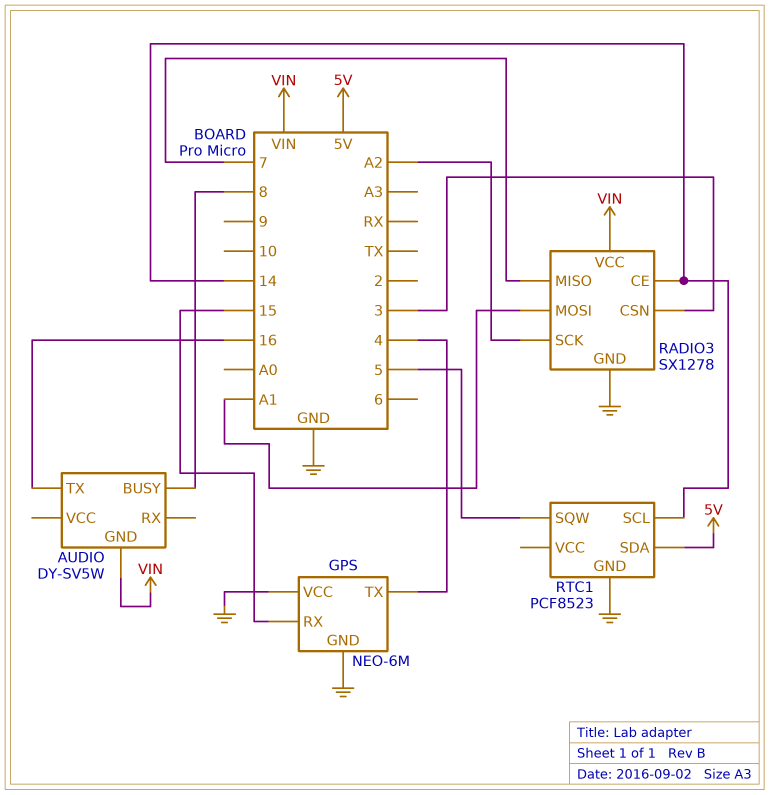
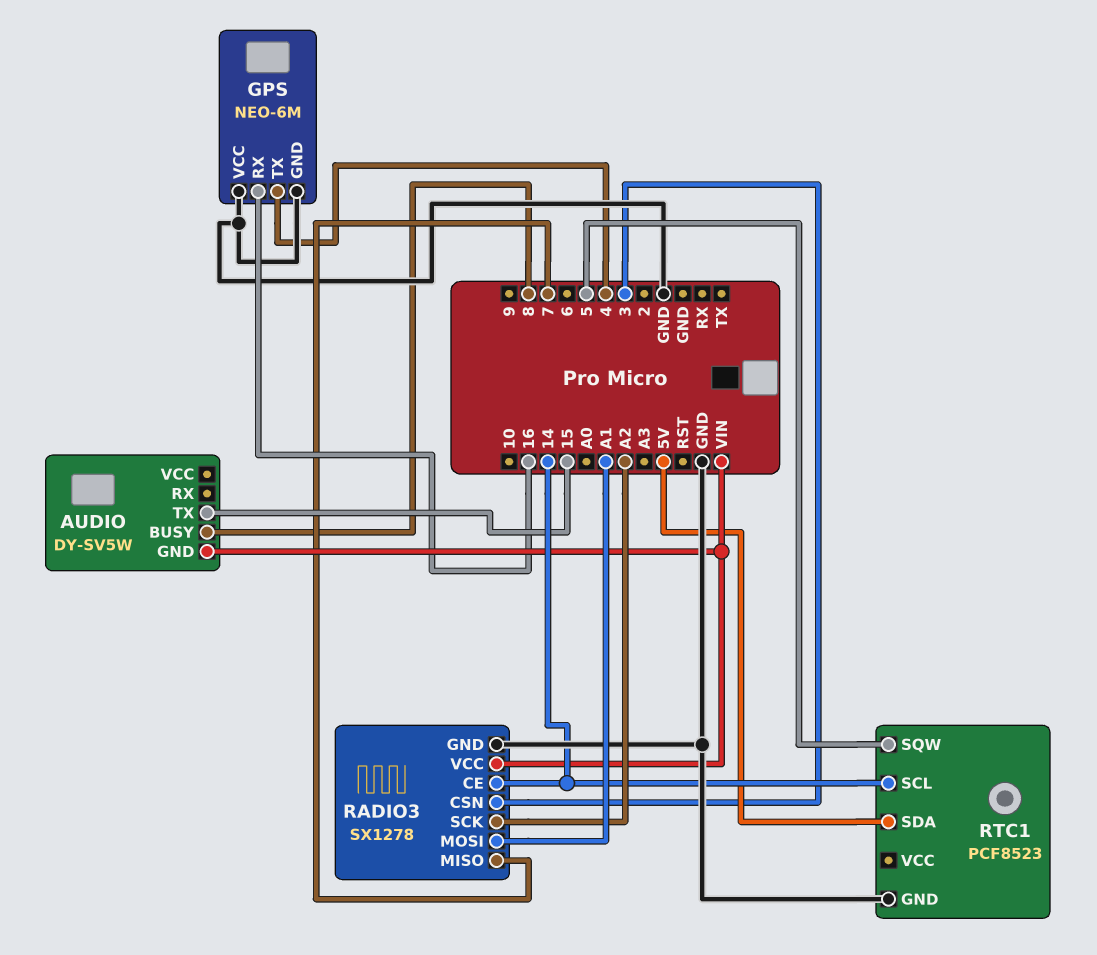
AUDIO pin TX: 16 -> 15
GPS pin RX: 15 -> 16

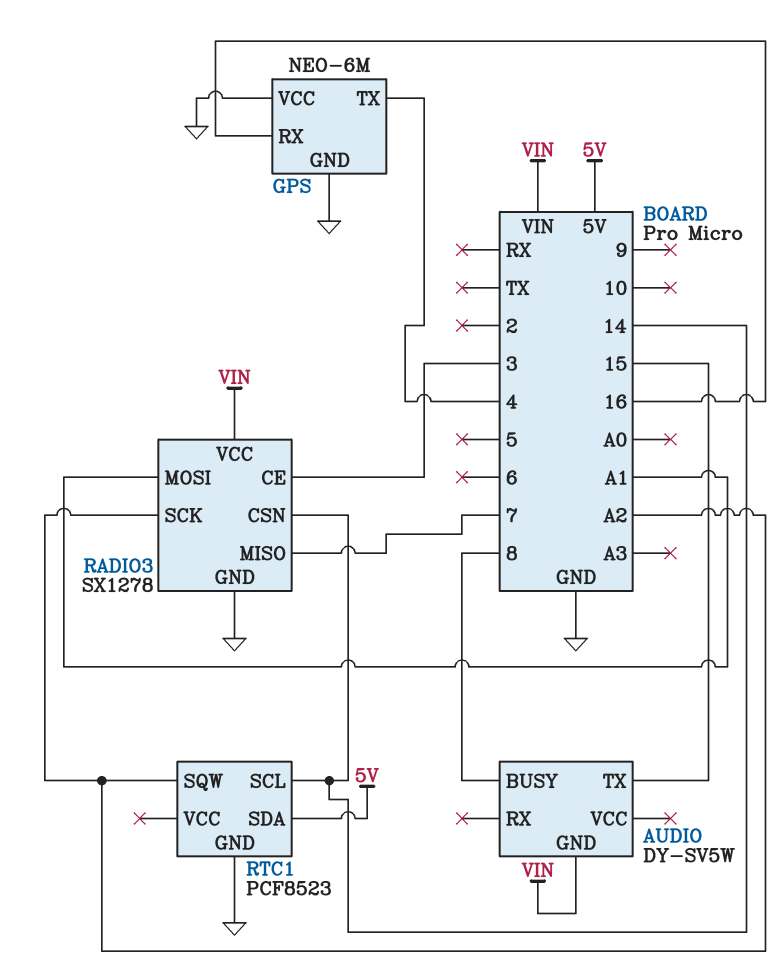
RADIO3 pin CE: 14 -> 3
RADIO3 pin CSN: 3 -> 14
RTC1 pin SQW: 5 -> A2

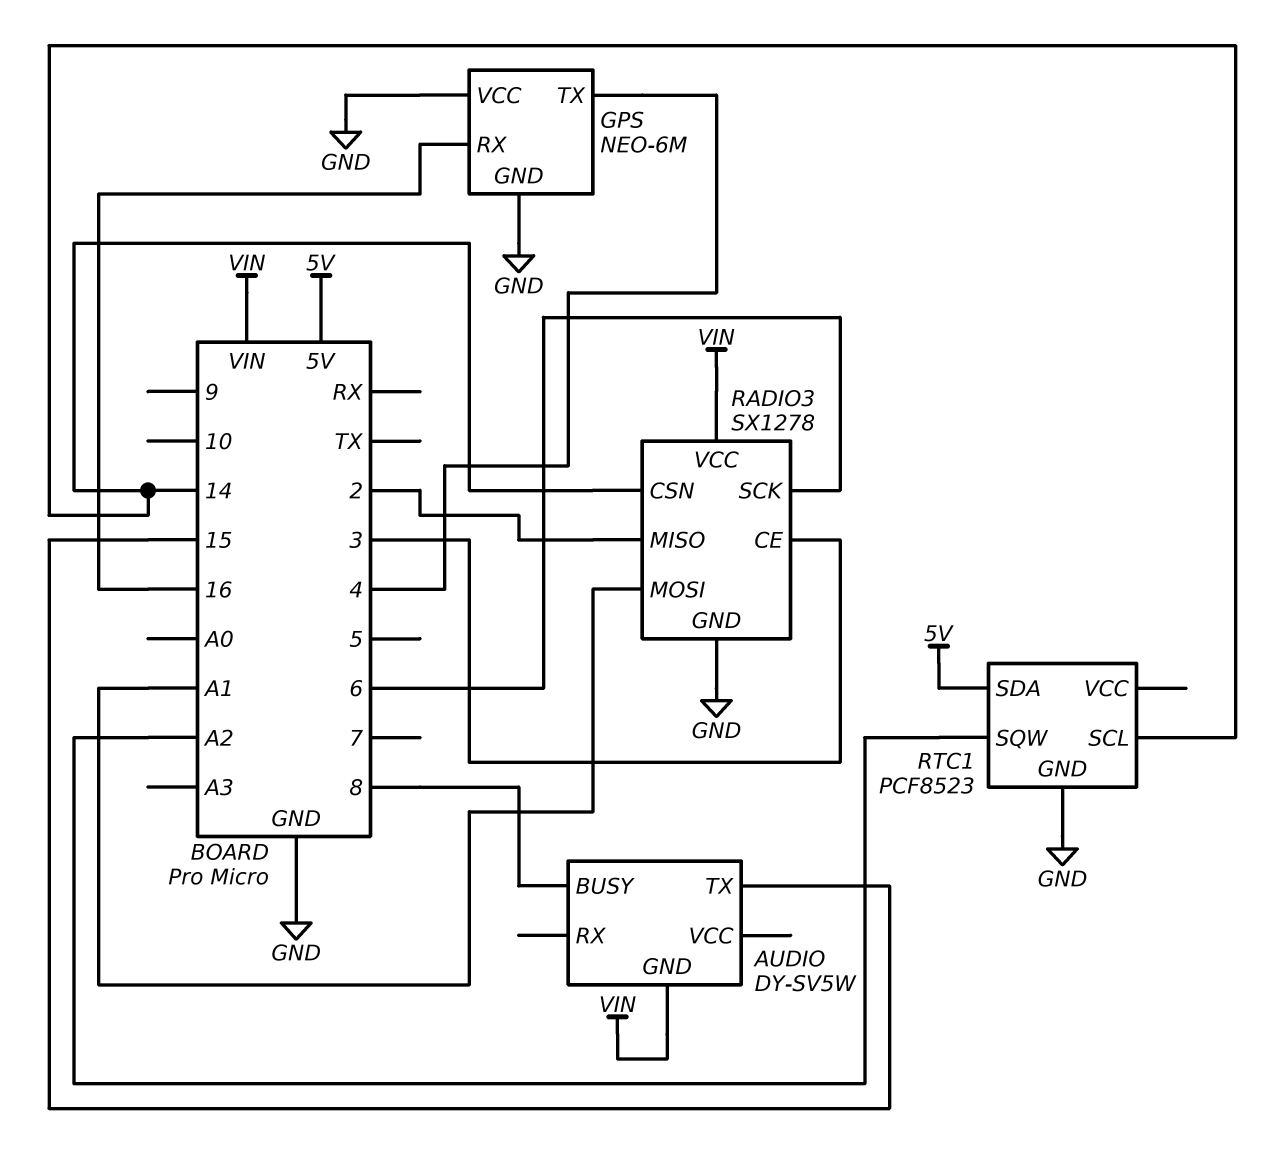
RADIO3 pin MISO: 7 -> 2
RADIO3 pin SCK: A2 -> 6

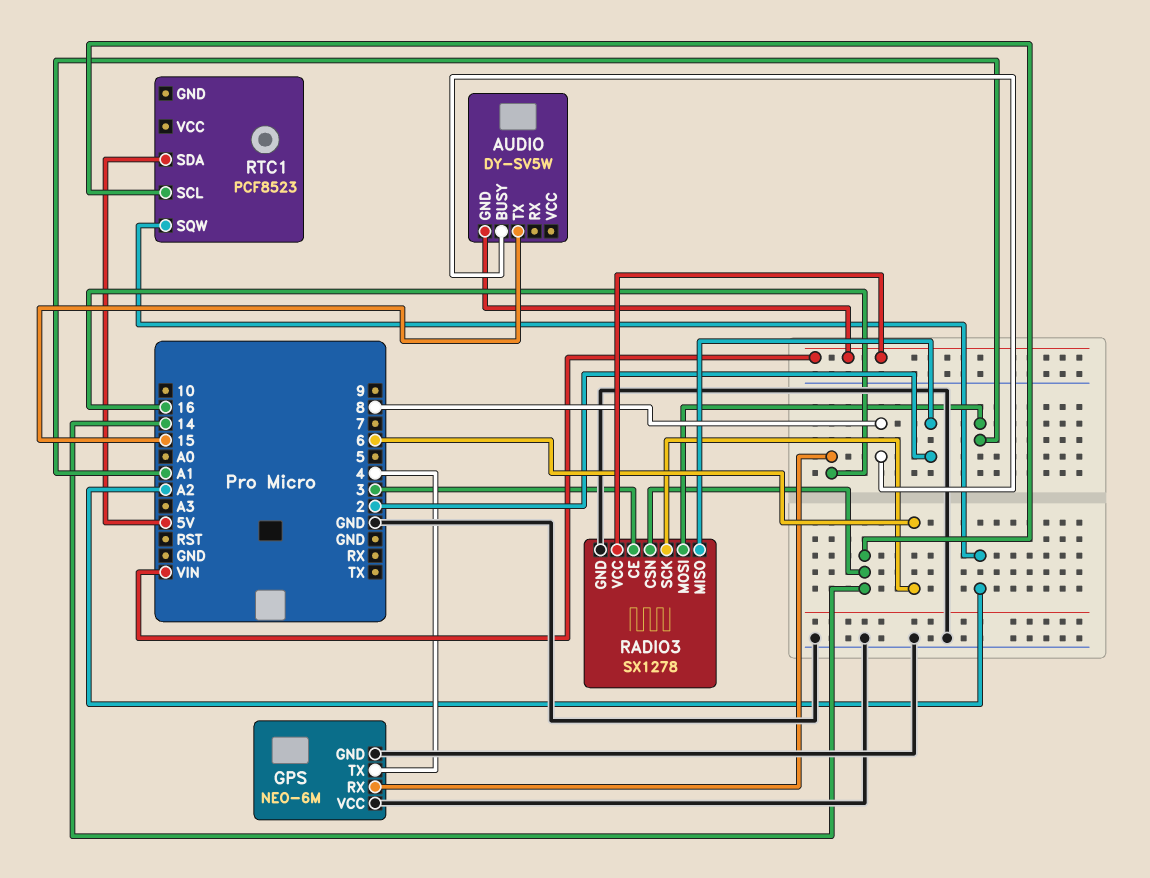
RTC1 pin GND: GND -> none

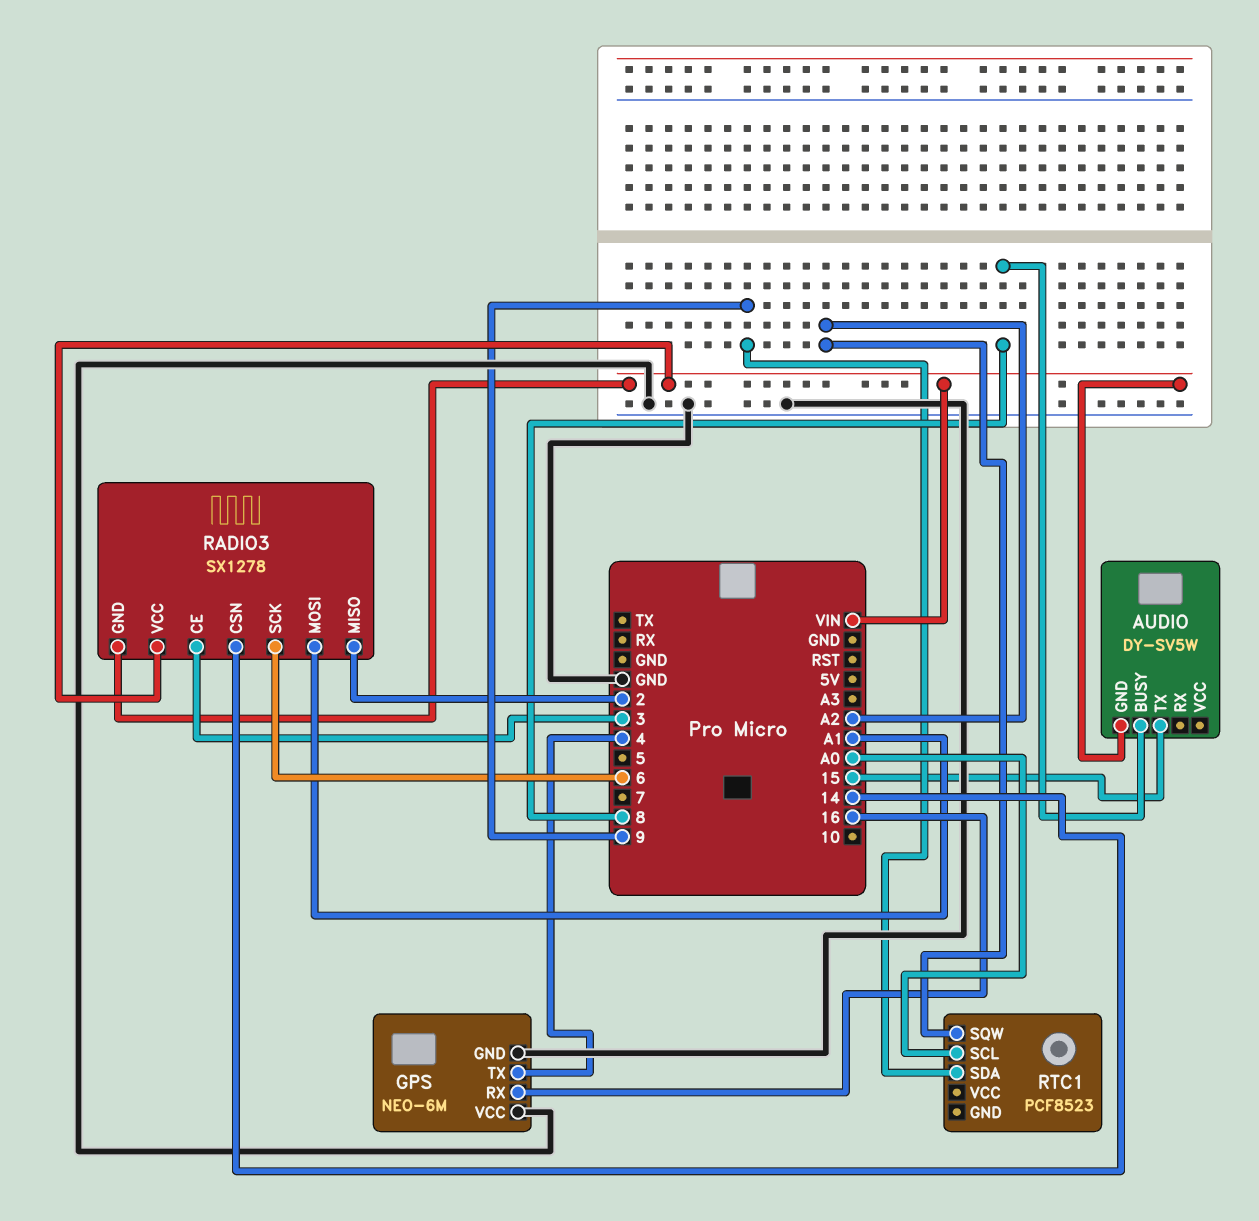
RADIO3 pin GND: GND -> VIN
RTC1 pin SCL: 14 -> A0
RTC1 pin SDA: 5V -> 9

